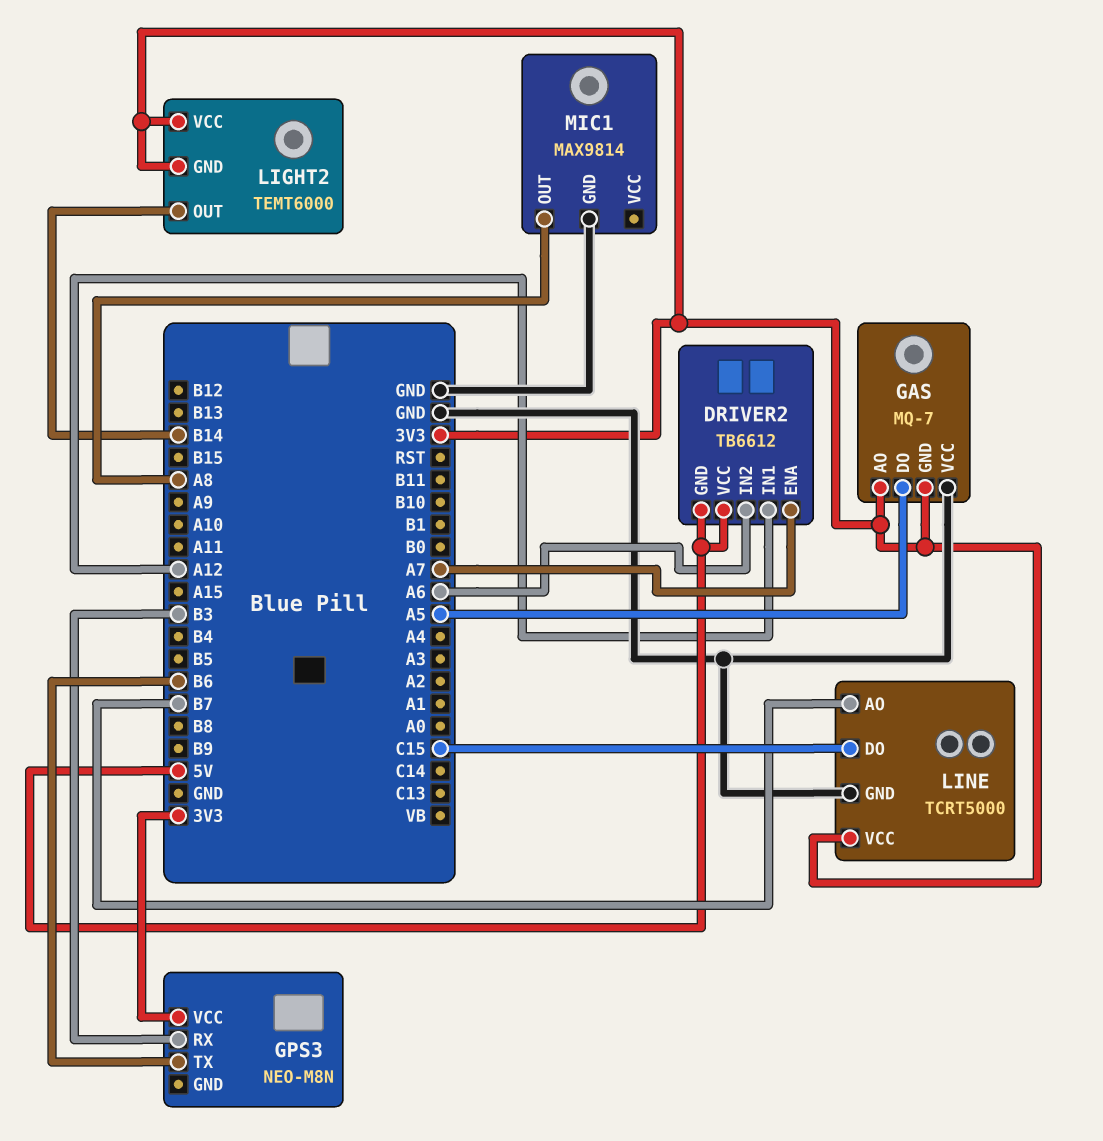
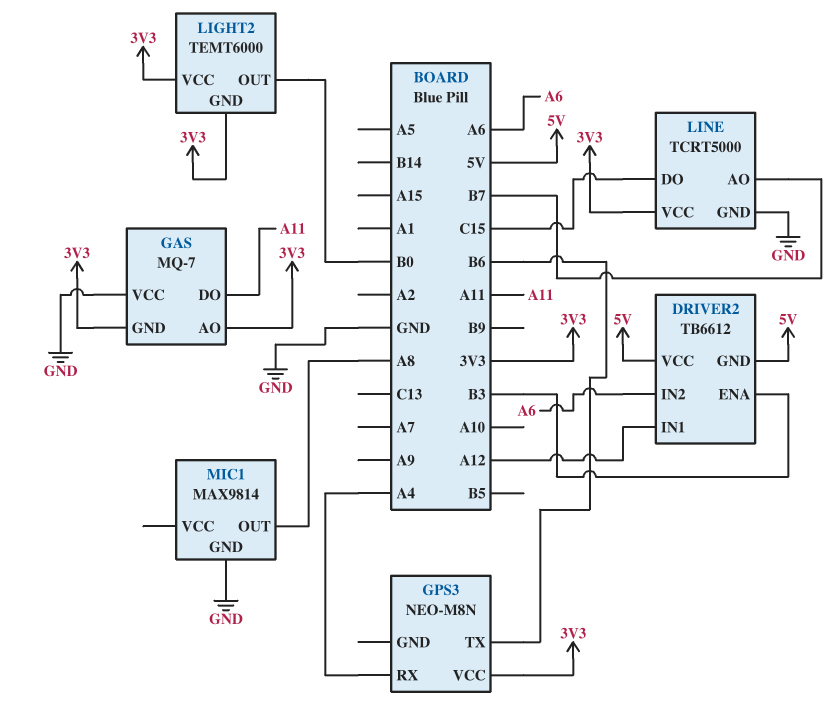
DRIVER2 pin ENA: A7 -> B3
GAS pin DO: A5 -> A11
GPS3 pin RX: B3 -> A4
LIGHT2 pin OUT: B14 -> B0

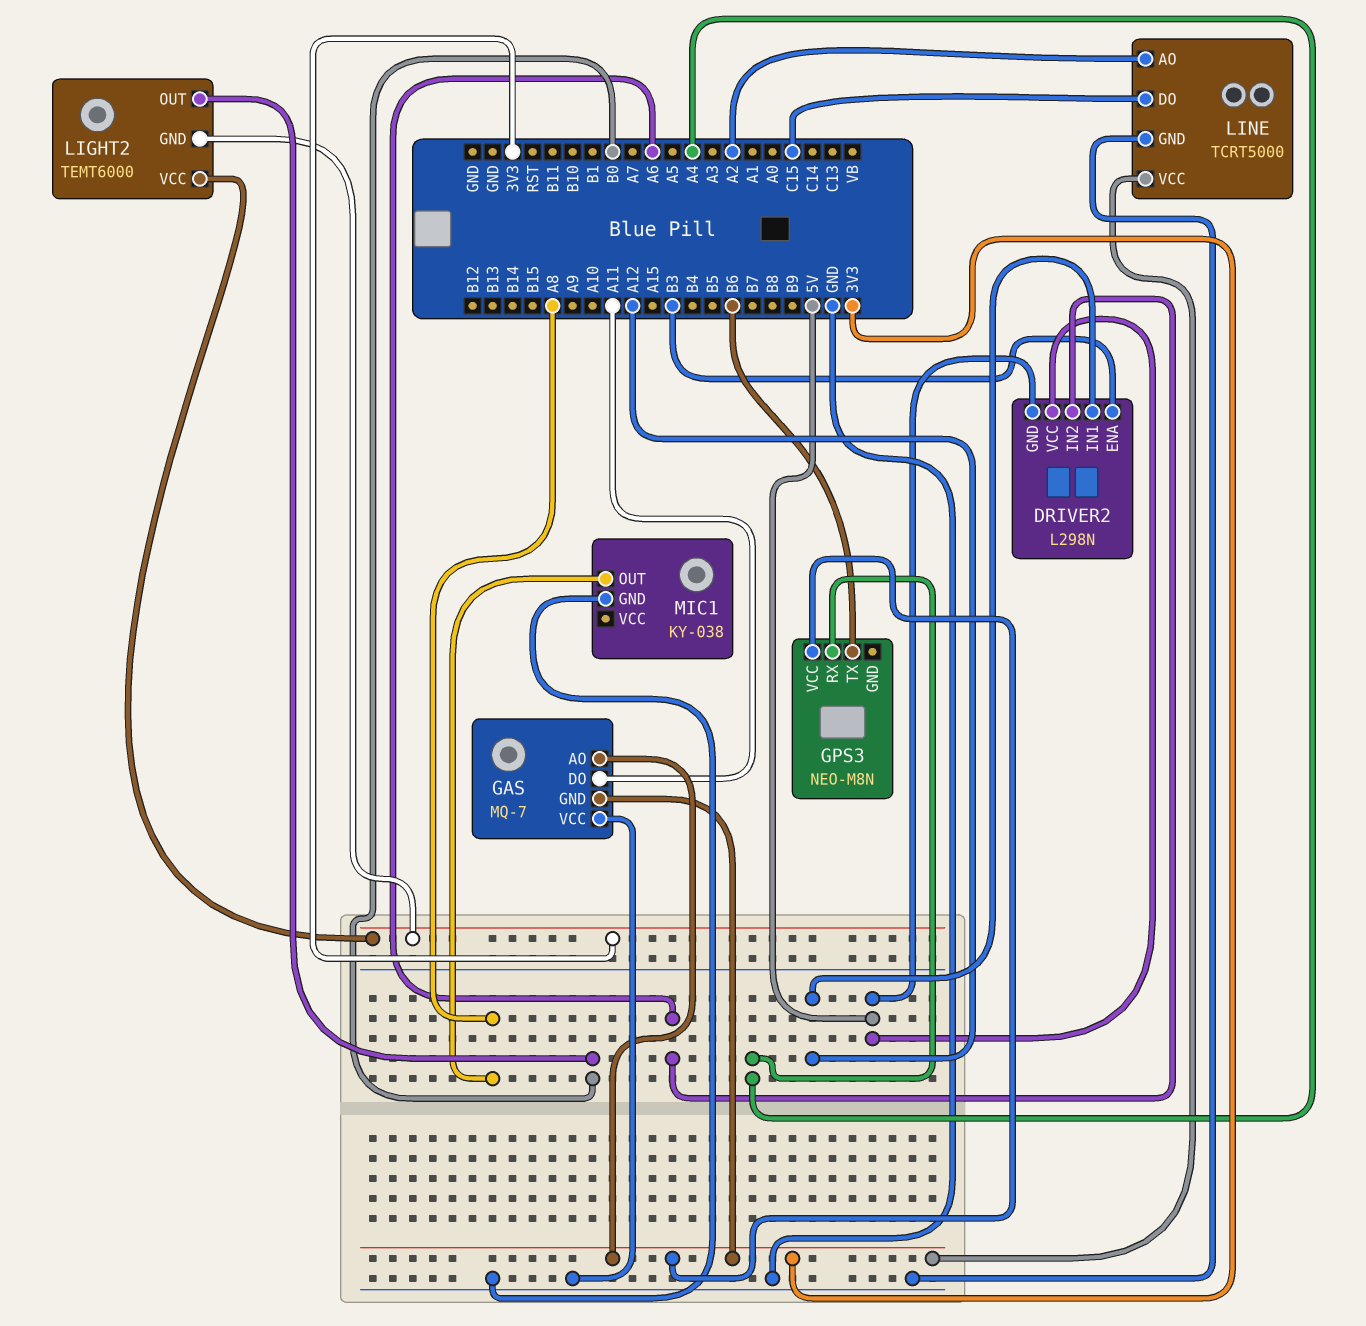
DRIVER2: TB6612 -> L298N
LINE pin AO: B7 -> A2
MIC1: MAX9814 -> KY-038

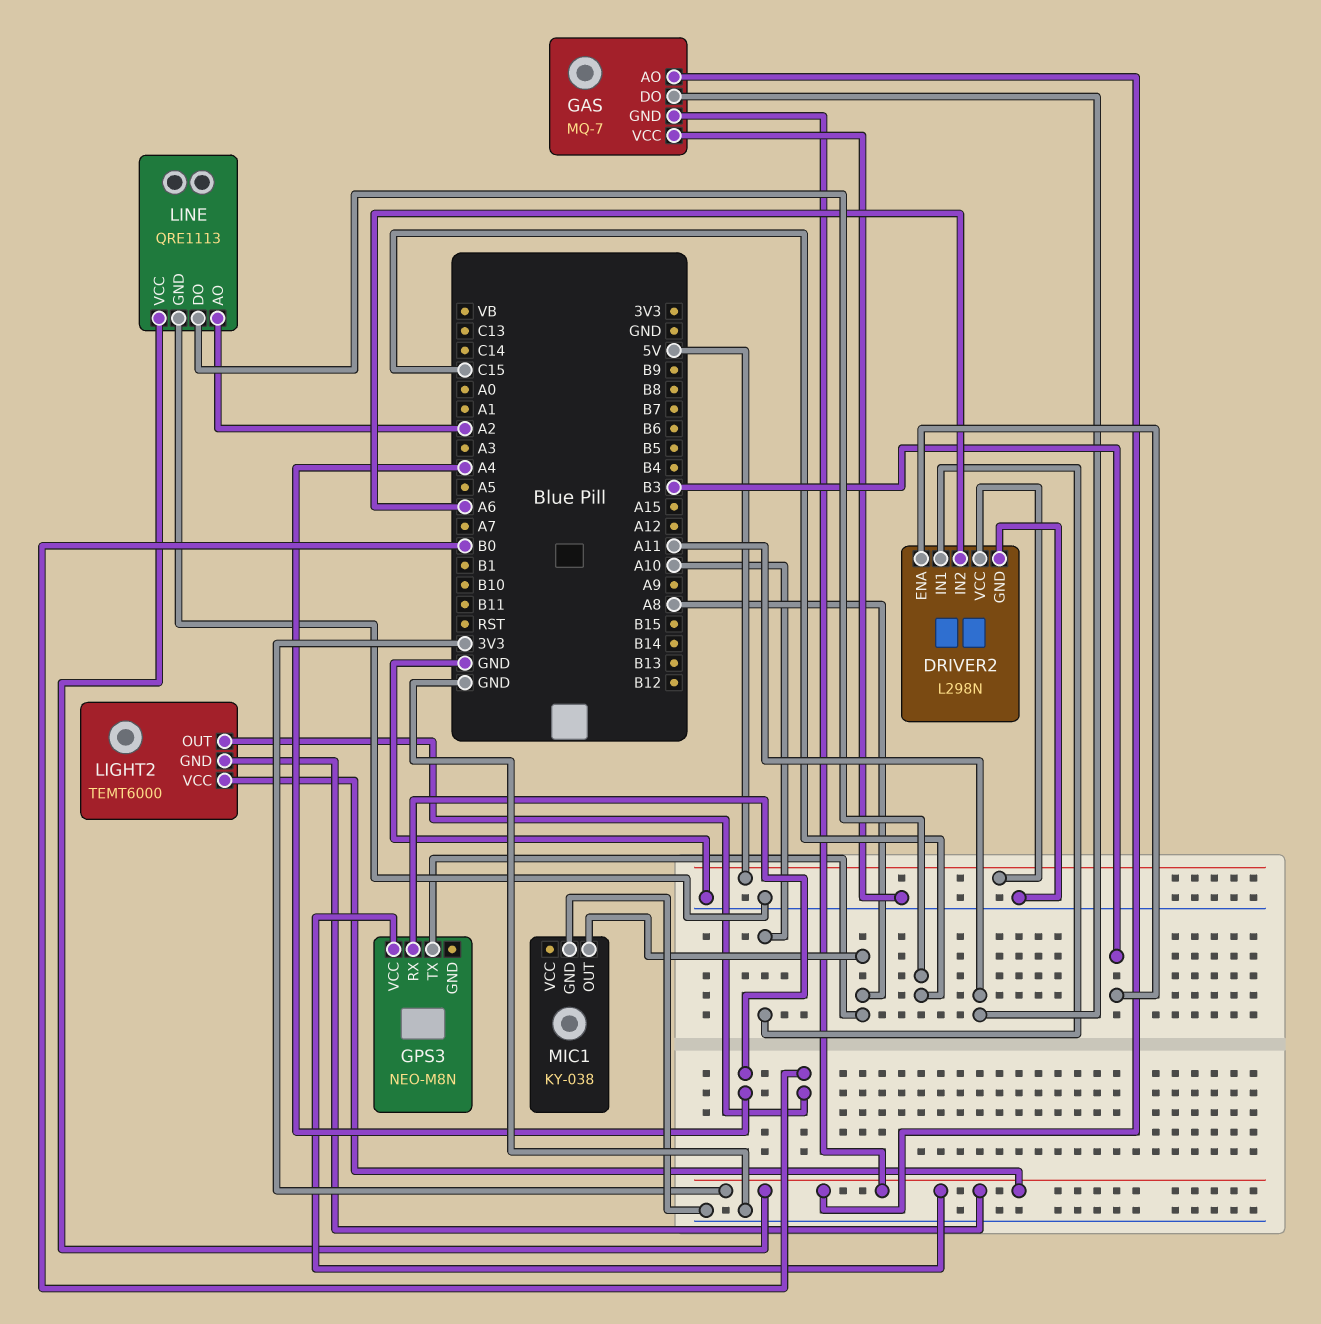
DRIVER2 pin GND: 5V -> GND
DRIVER2 pin IN1: A12 -> A10
GPS3 pin TX: B6 -> A8
LINE: TCRT5000 -> QRE1113

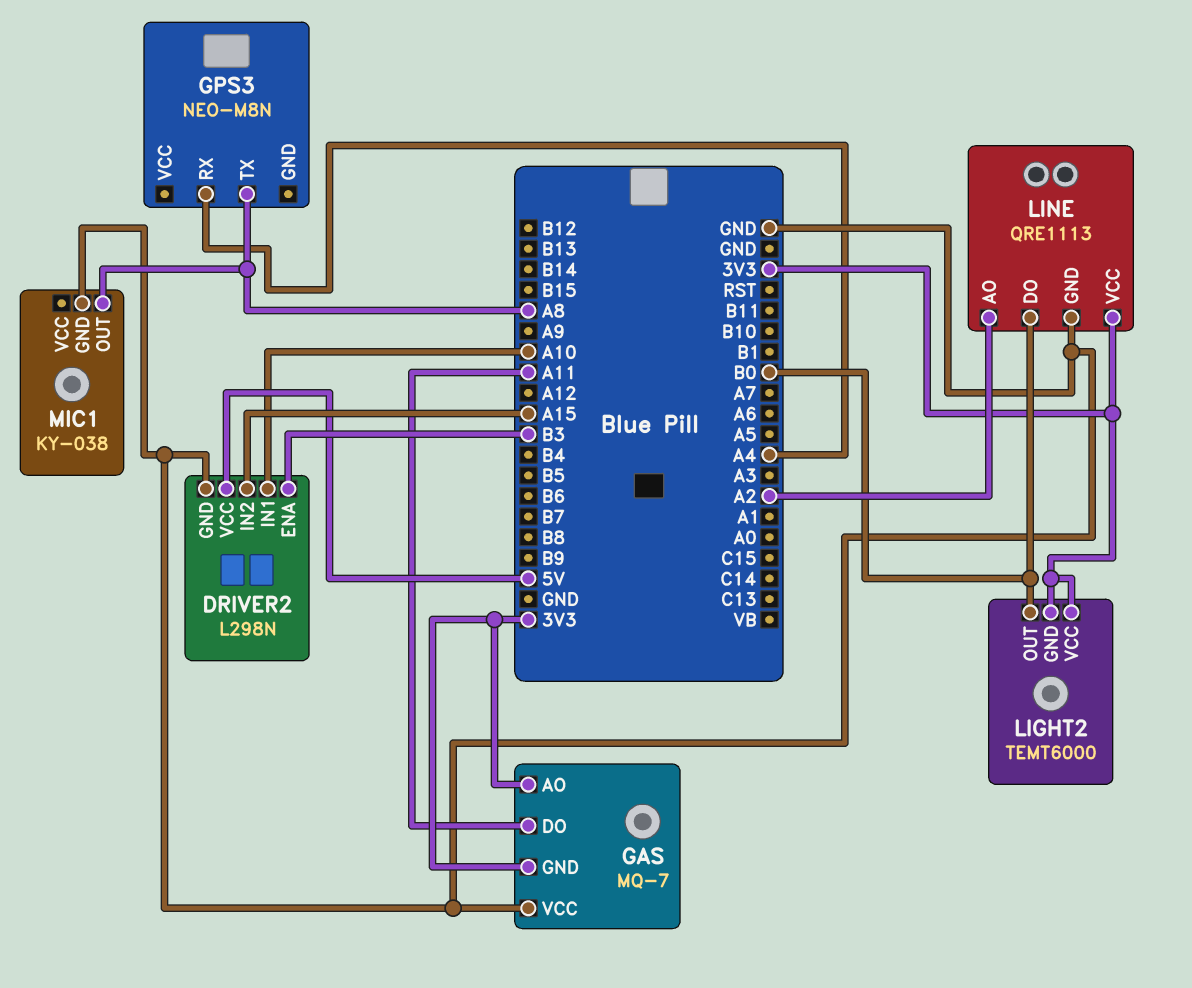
DRIVER2 pin IN2: A6 -> A15
GPS3 pin VCC: 3V3 -> none
LINE pin DO: C15 -> B0

